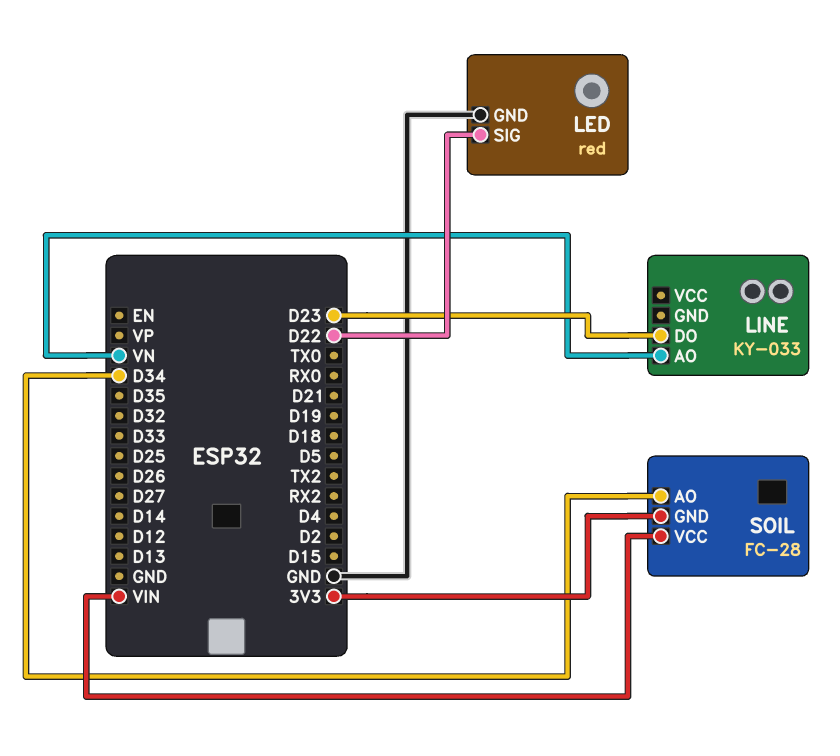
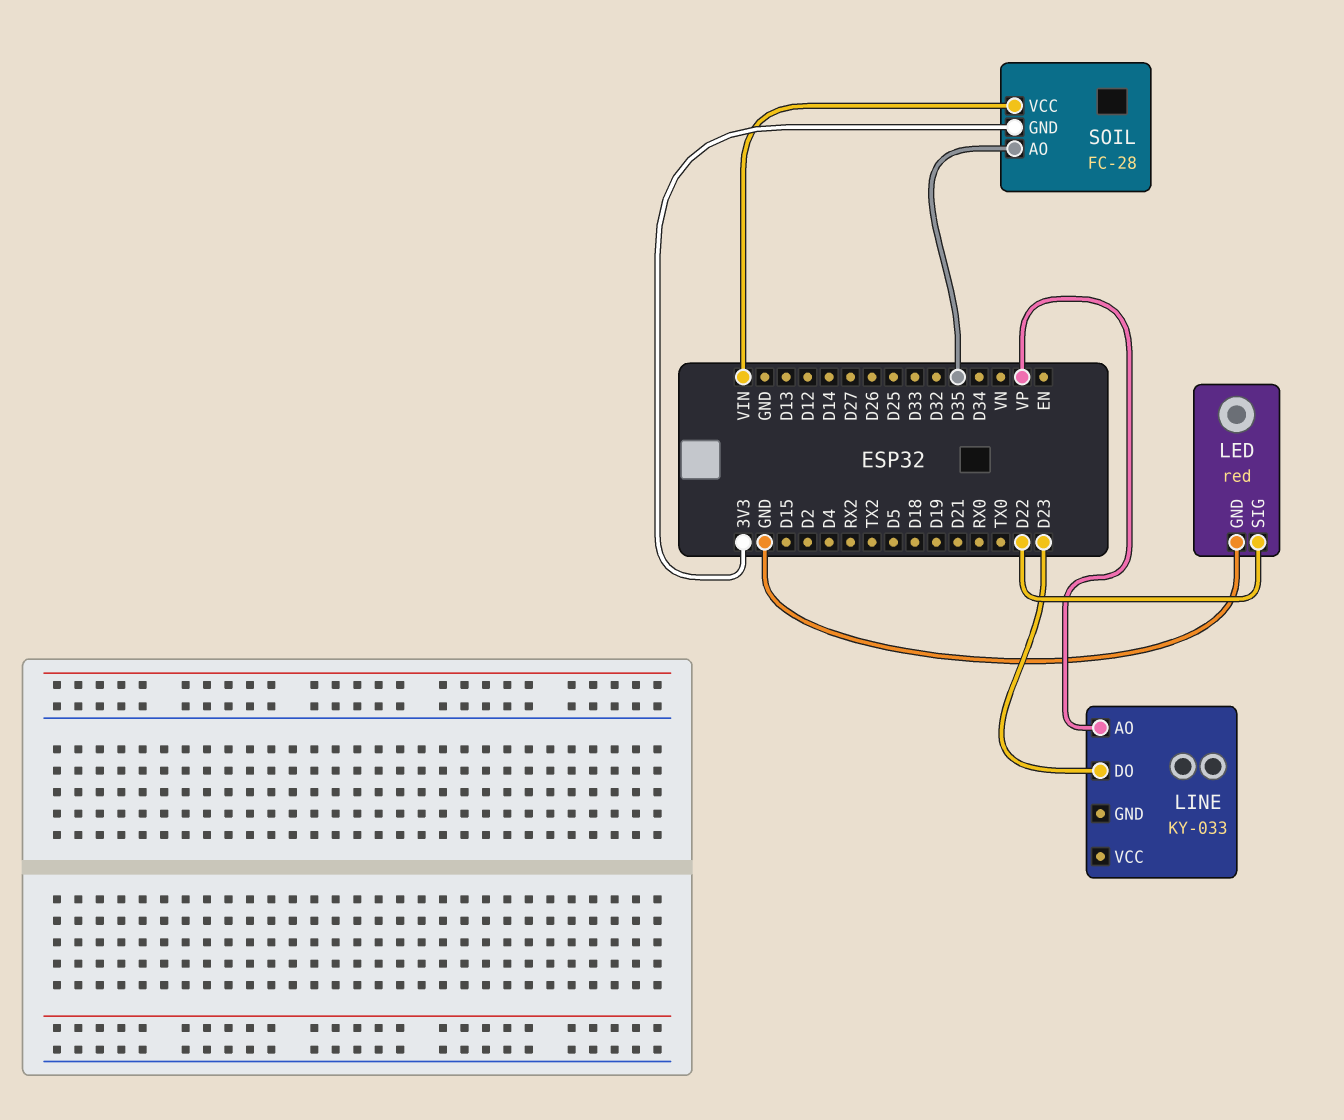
LINE pin AO: VN -> VP
SOIL pin AO: D34 -> D35

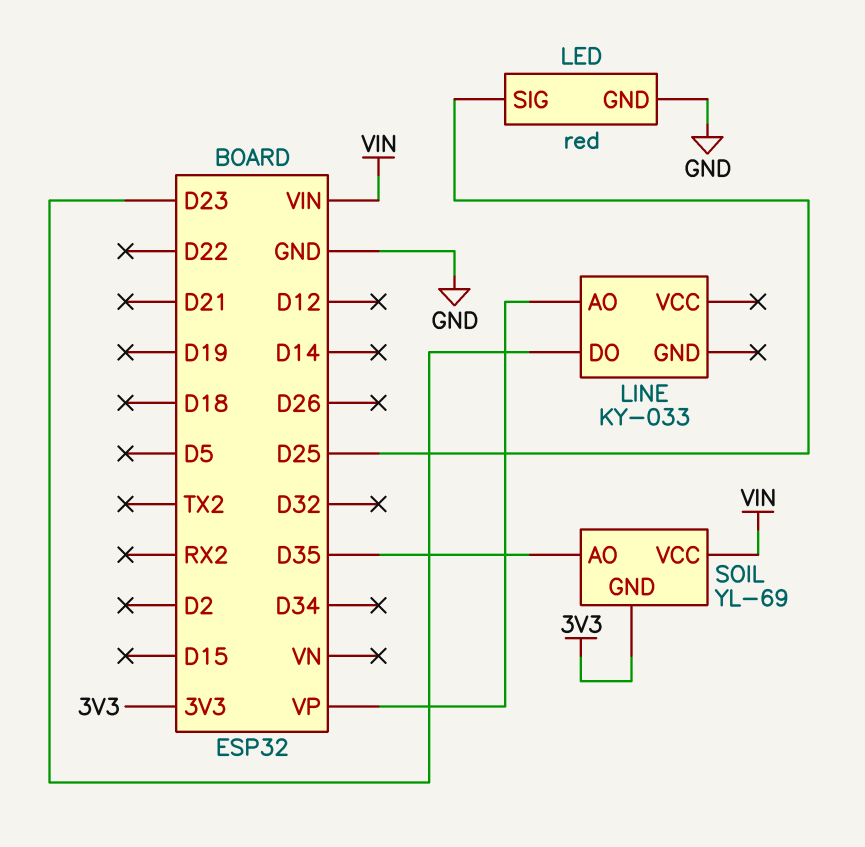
LED pin SIG: D22 -> D25
SOIL: FC-28 -> YL-69

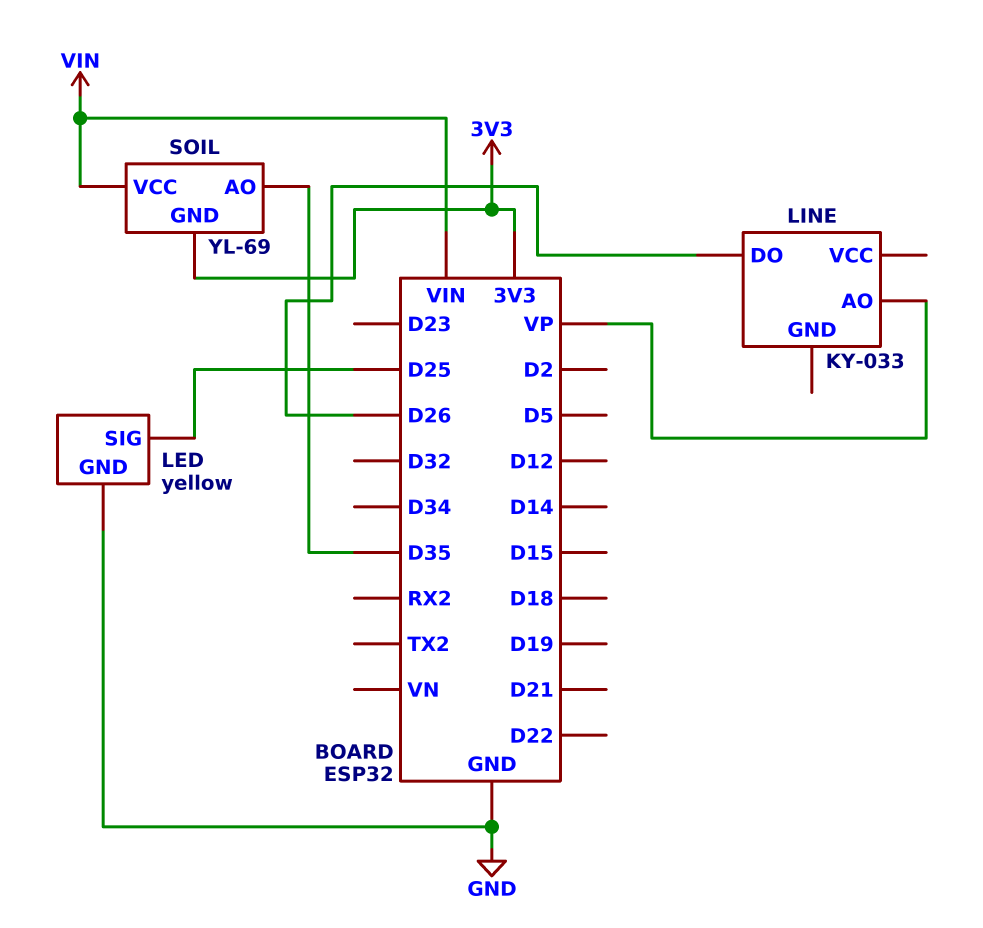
LED: red -> yellow
LINE pin DO: D23 -> D26

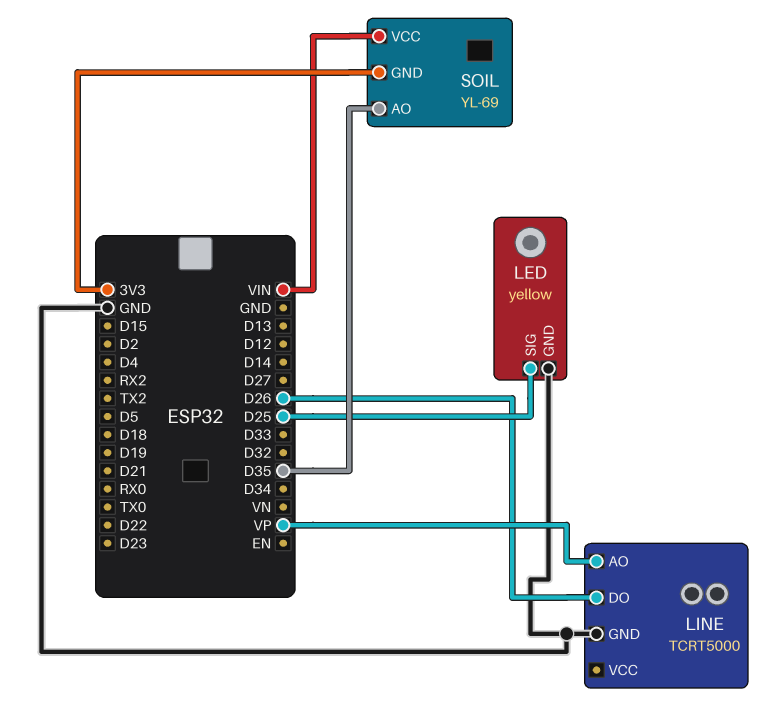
LINE: KY-033 -> TCRT5000
LINE pin GND: none -> GND

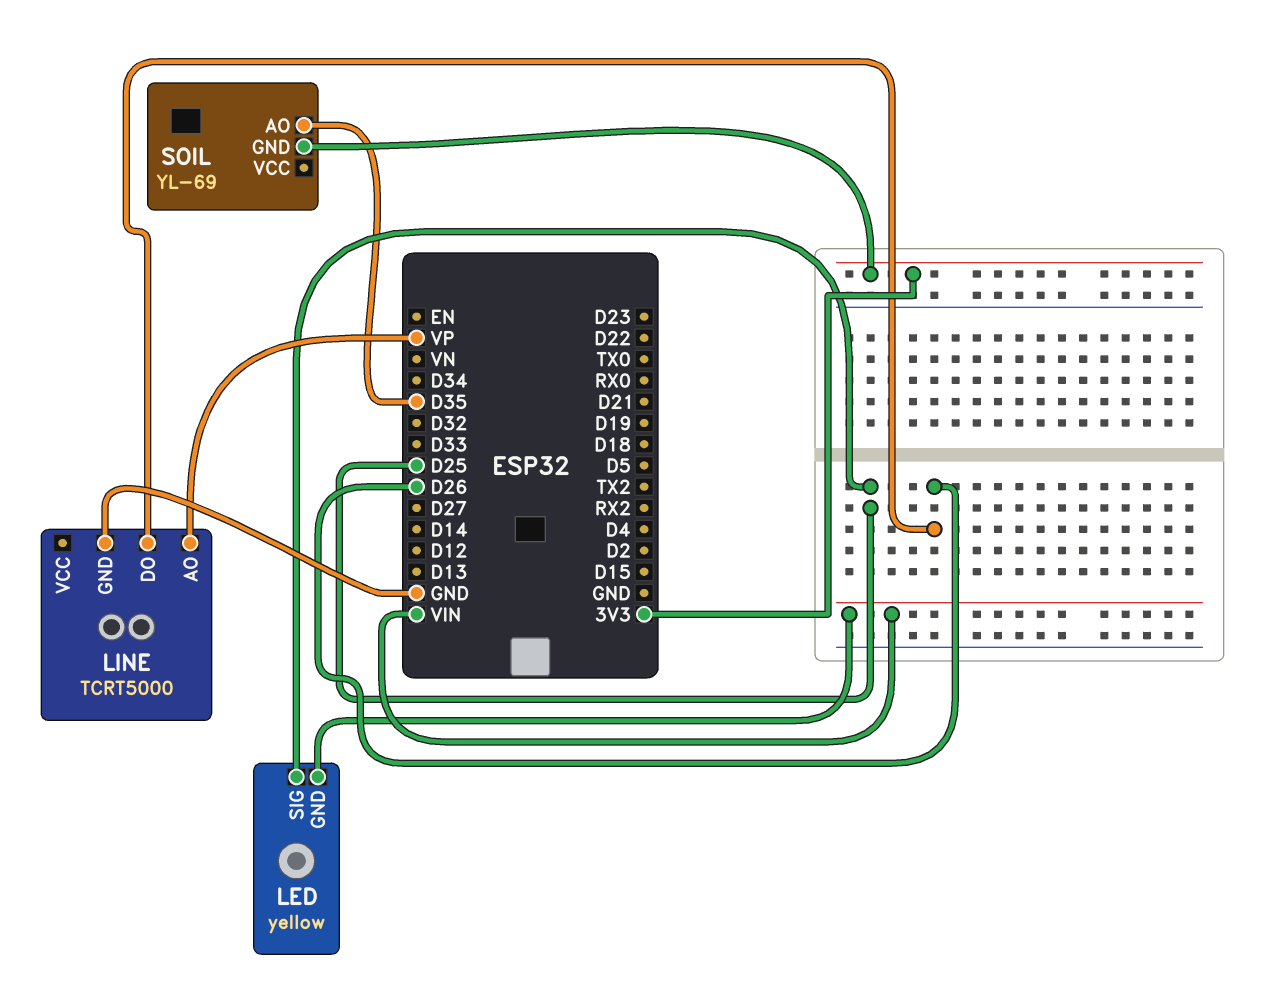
LED pin GND: GND -> VIN
SOIL pin VCC: VIN -> none

